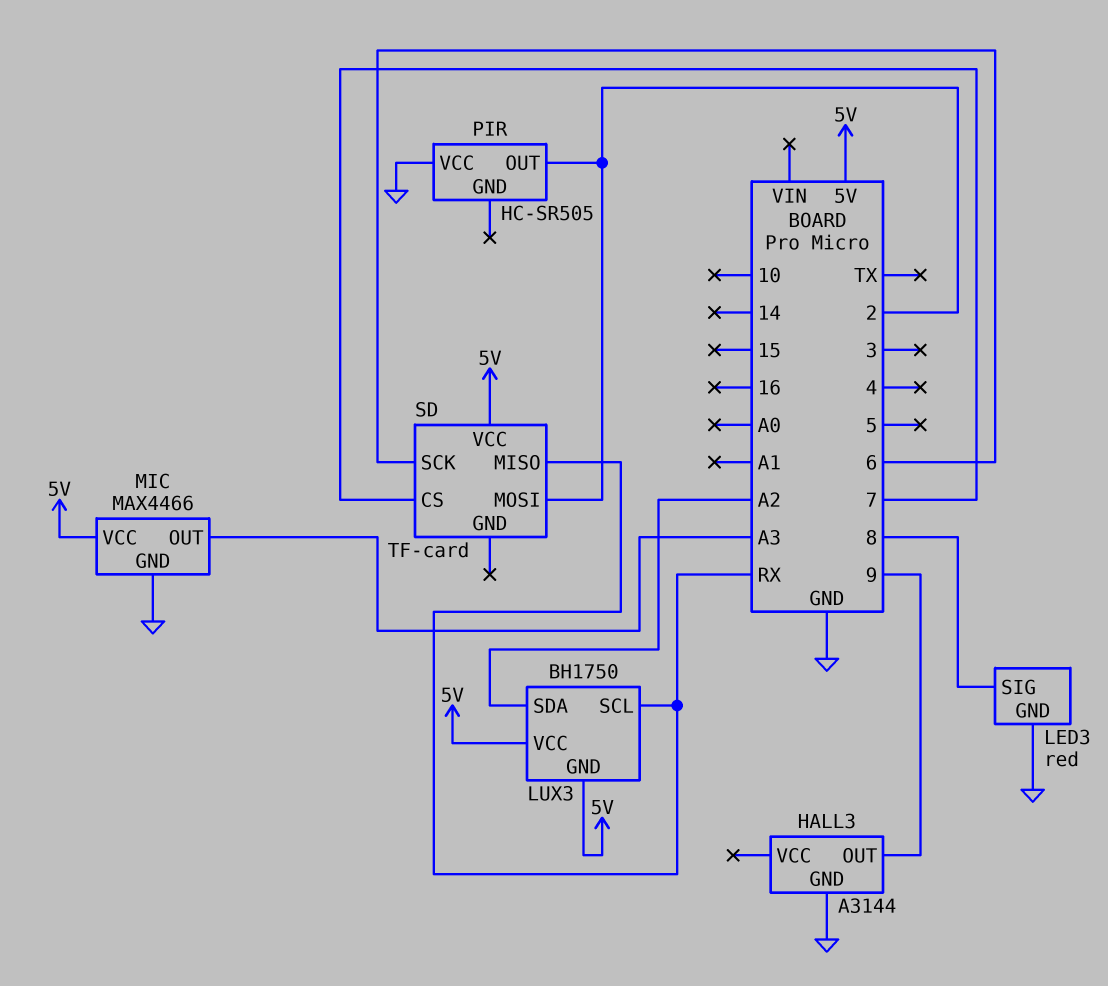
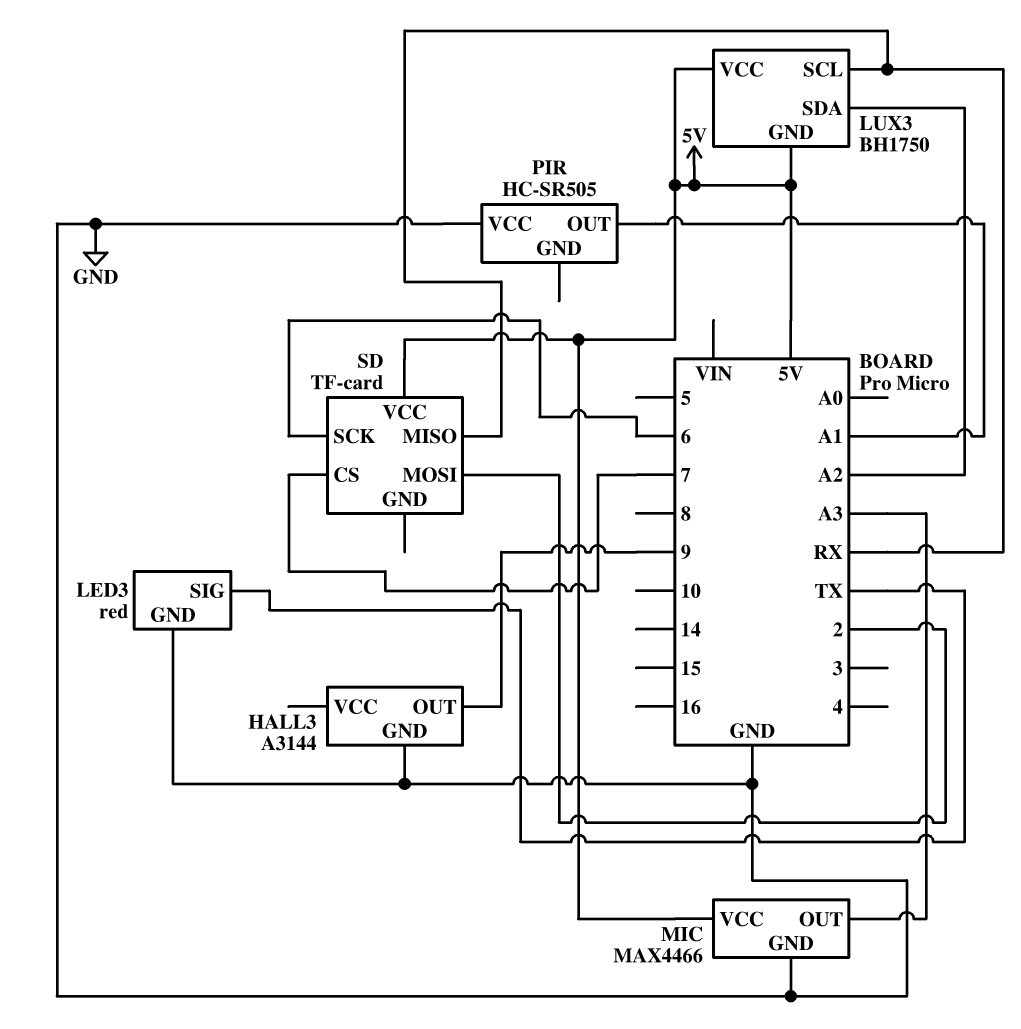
LED3 pin SIG: 8 -> TX
PIR pin OUT: 2 -> A1

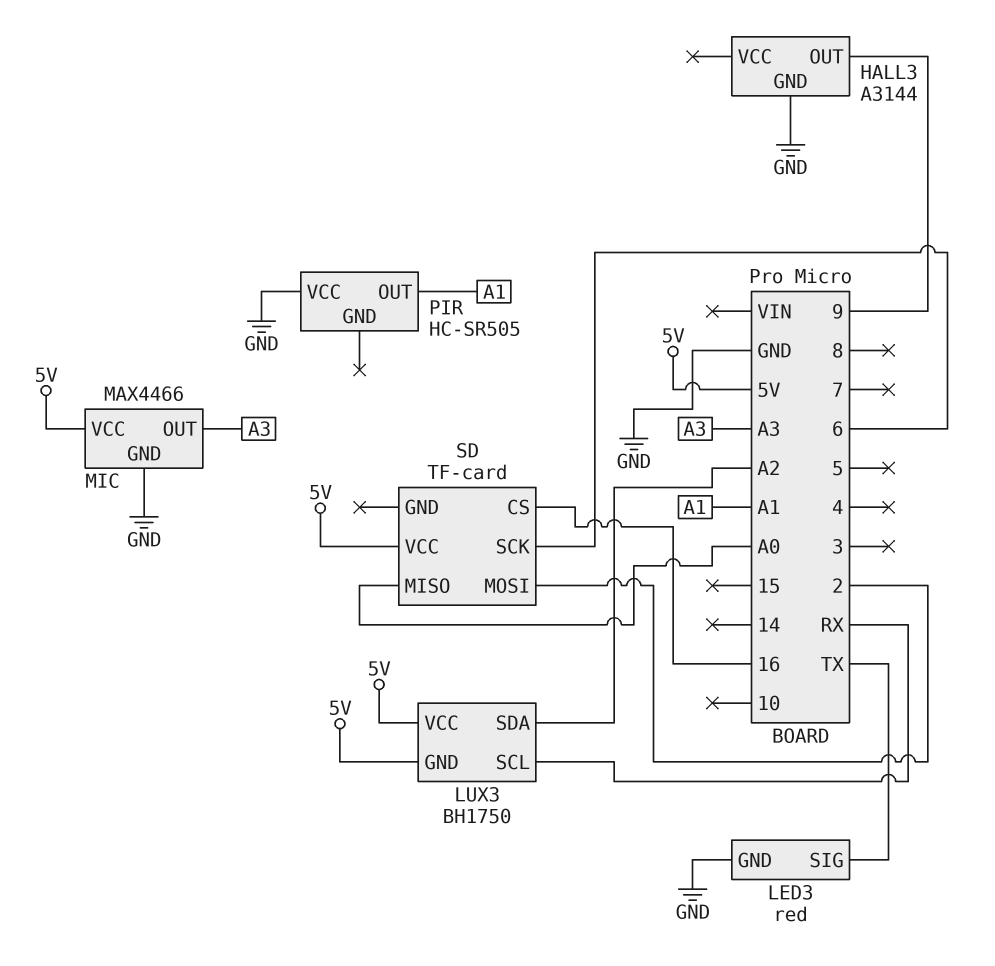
SD pin CS: 7 -> 16
SD pin MISO: RX -> A0

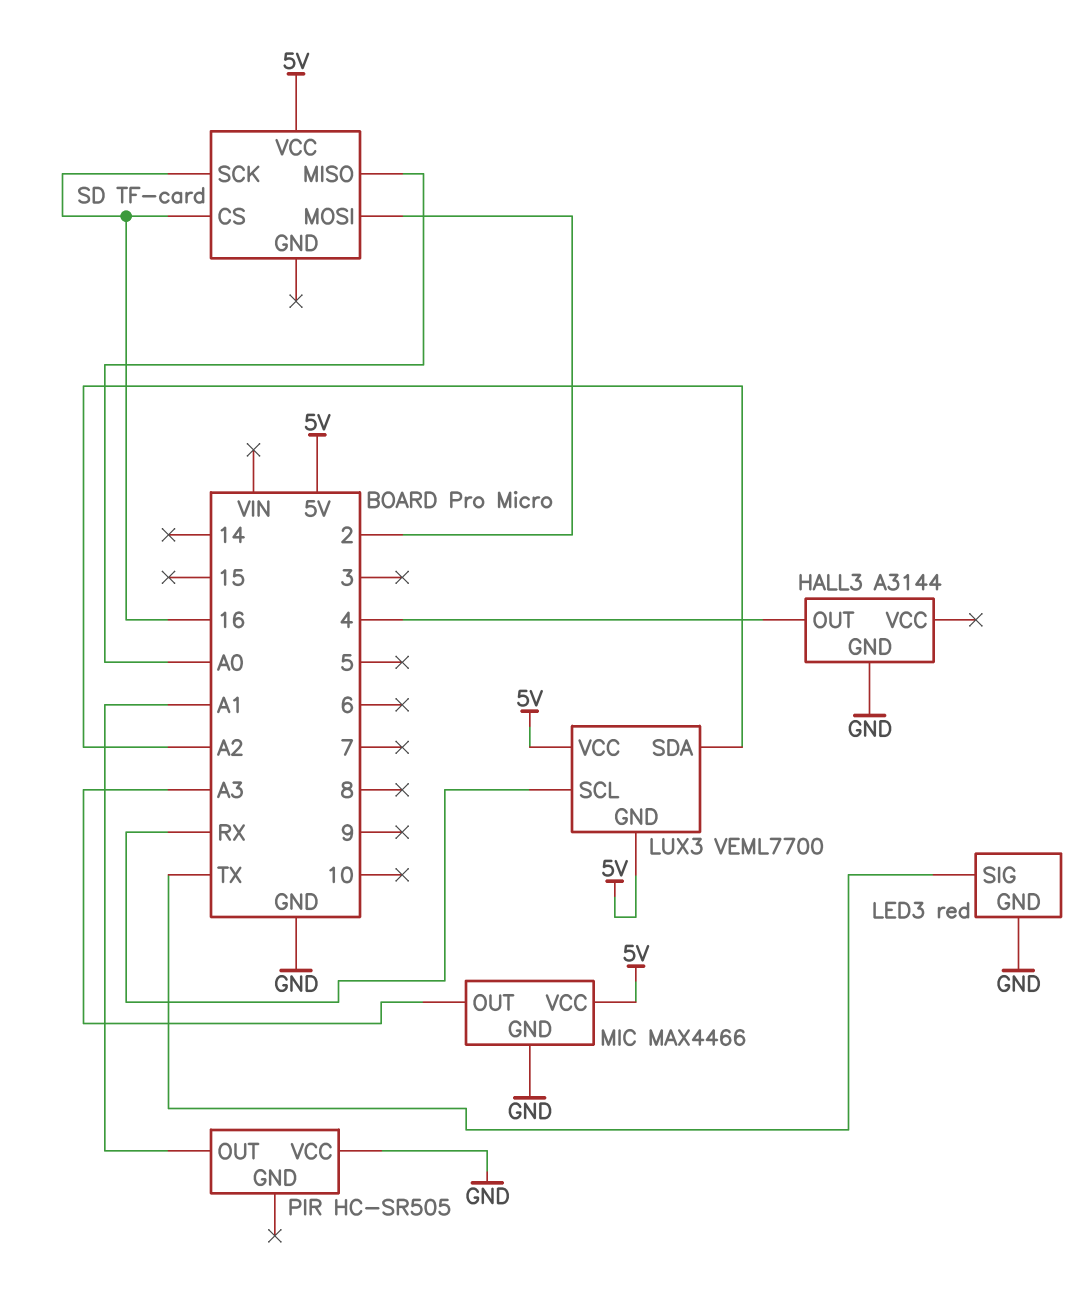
HALL3 pin OUT: 9 -> 4
LUX3: BH1750 -> VEML7700
SD pin SCK: 6 -> 16

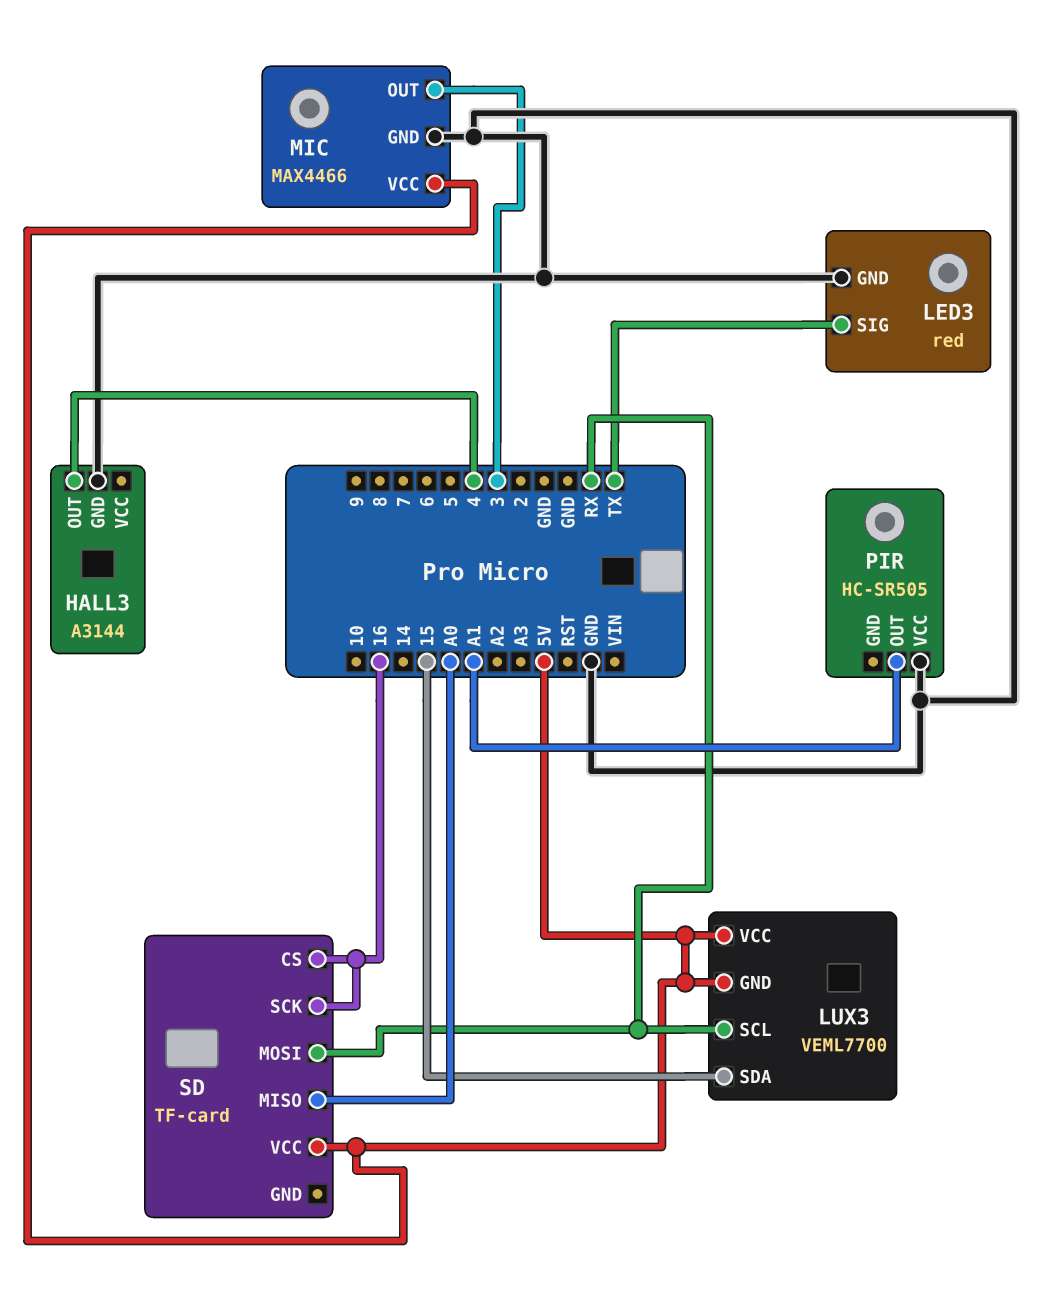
LUX3 pin SDA: A2 -> 15
MIC pin OUT: A3 -> 3
SD pin MOSI: 2 -> RX

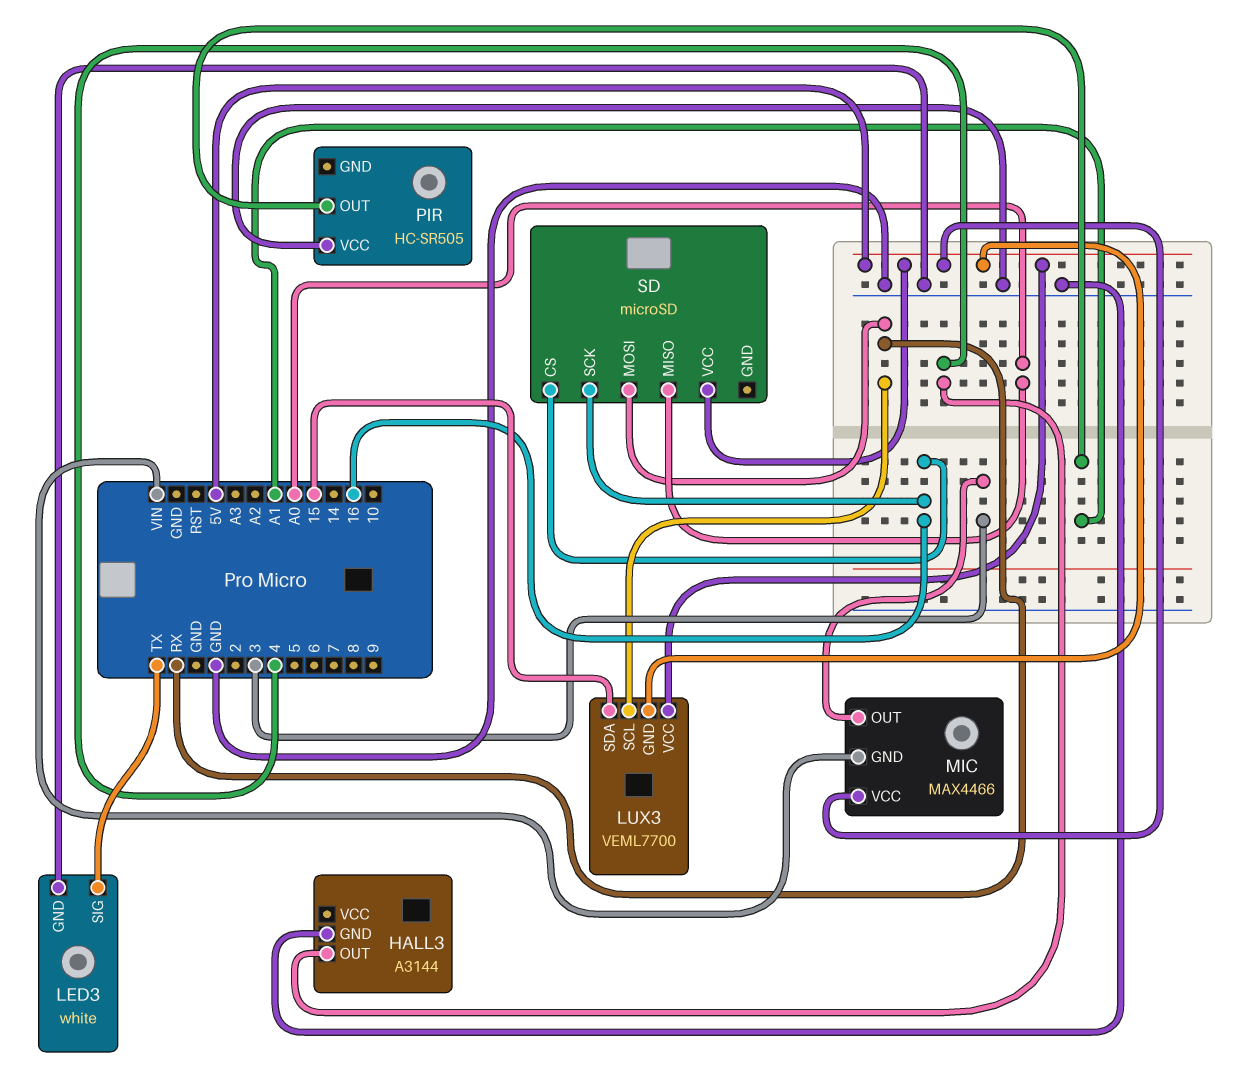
LED3: red -> white
MIC pin GND: GND -> VIN
SD: TF-card -> microSD

